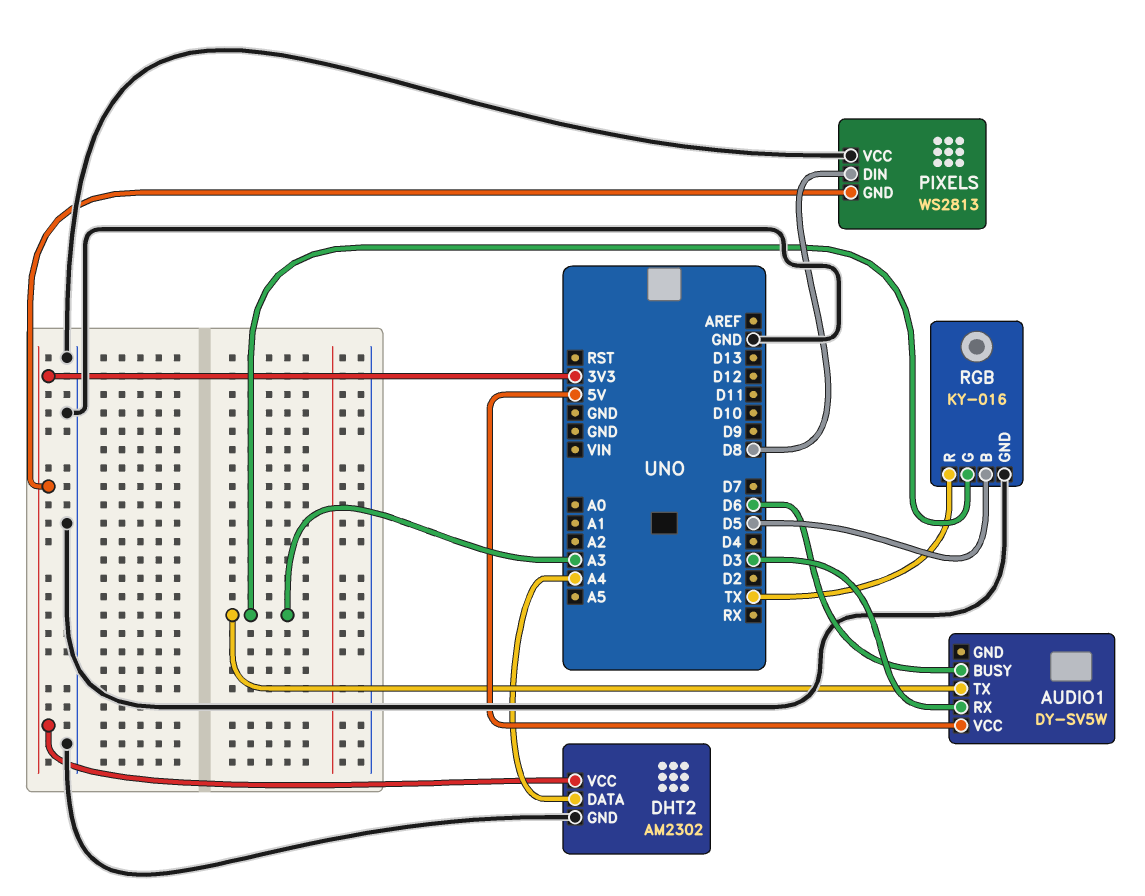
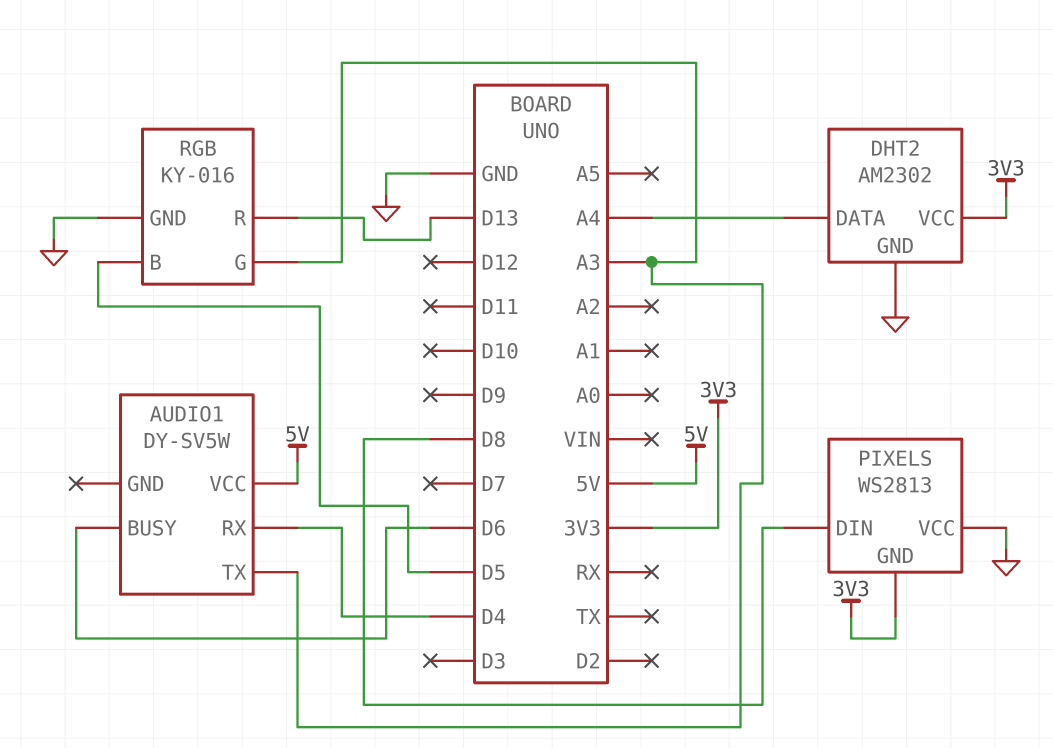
AUDIO1 pin RX: D3 -> D4
RGB pin R: TX -> D13

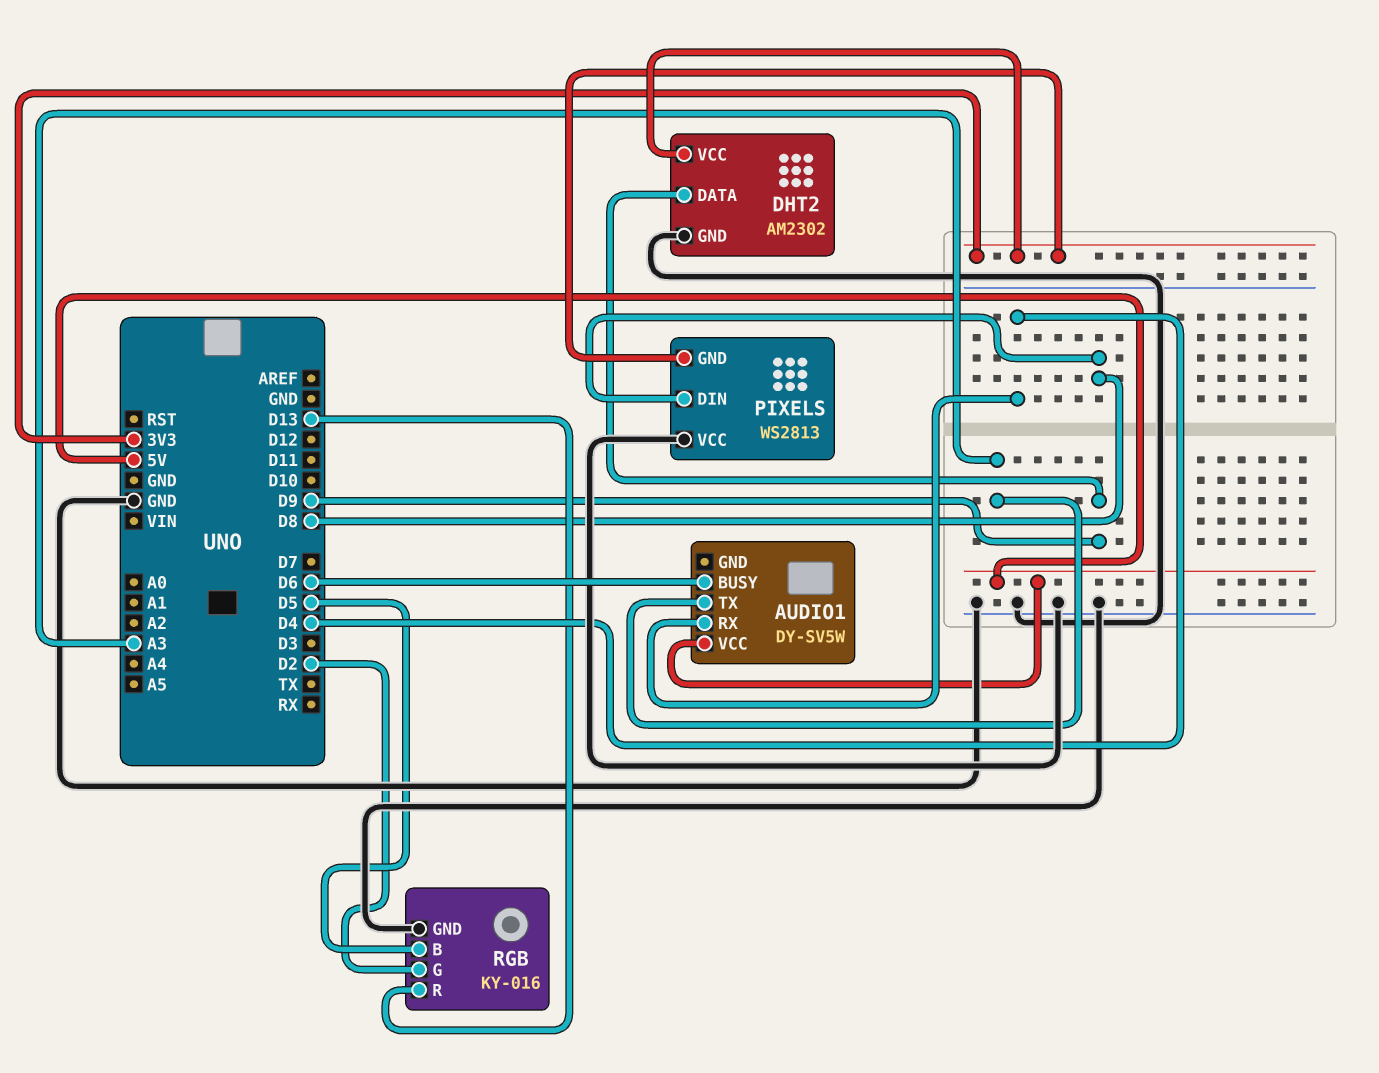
DHT2 pin DATA: A4 -> D9
RGB pin G: A3 -> D2

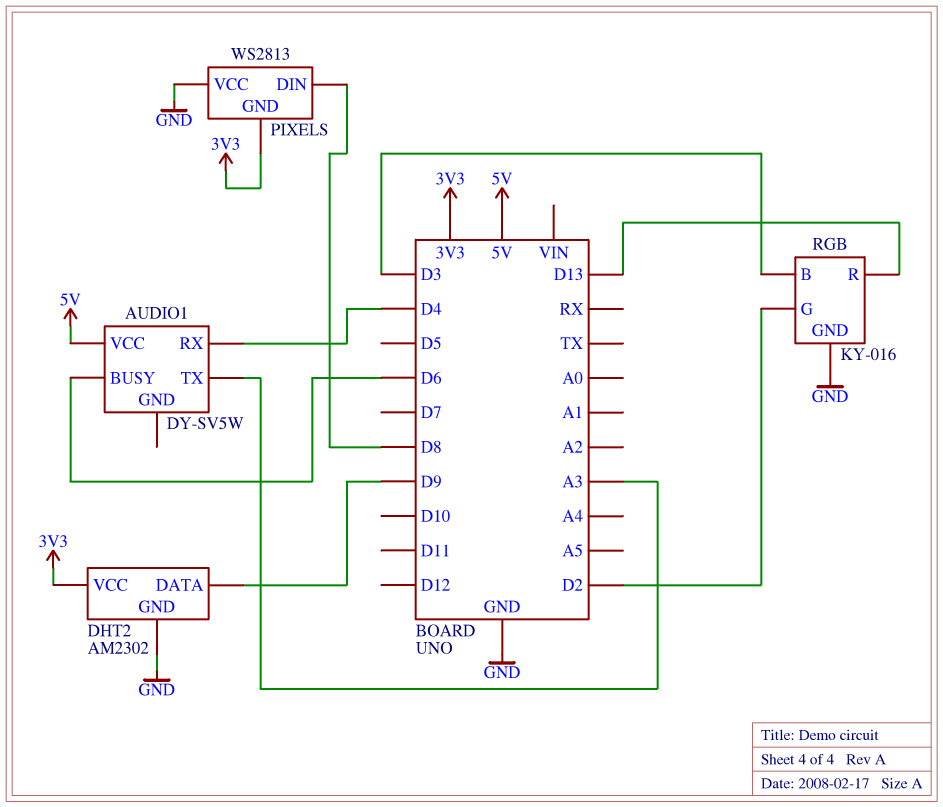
RGB pin B: D5 -> D3

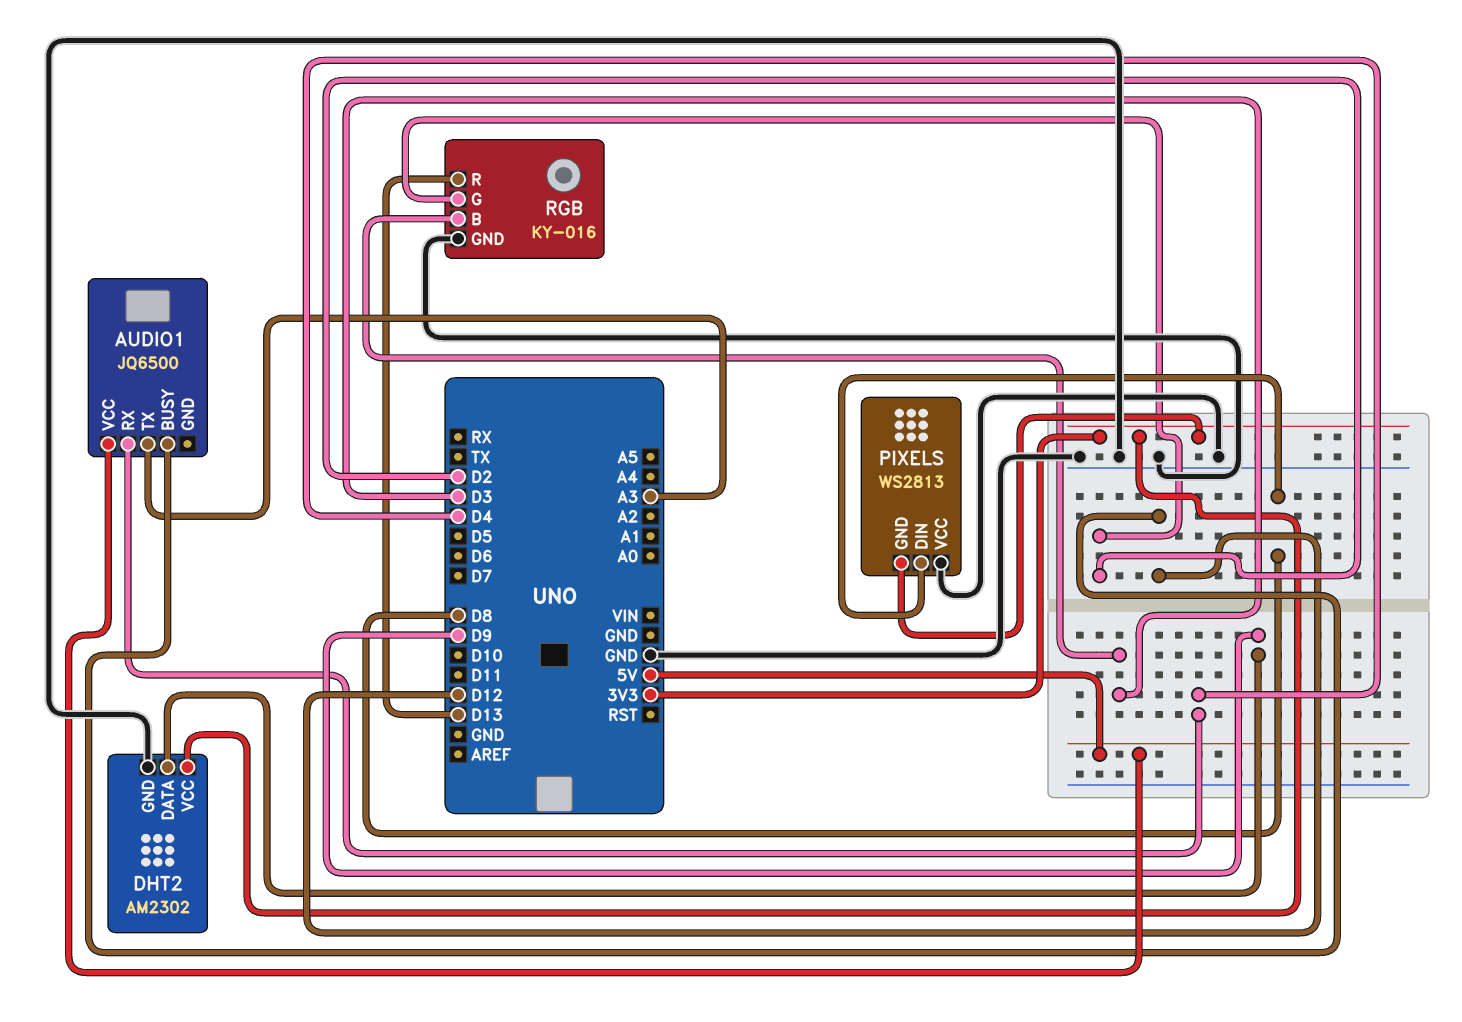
AUDIO1: DY-SV5W -> JQ6500
AUDIO1 pin BUSY: D6 -> D12

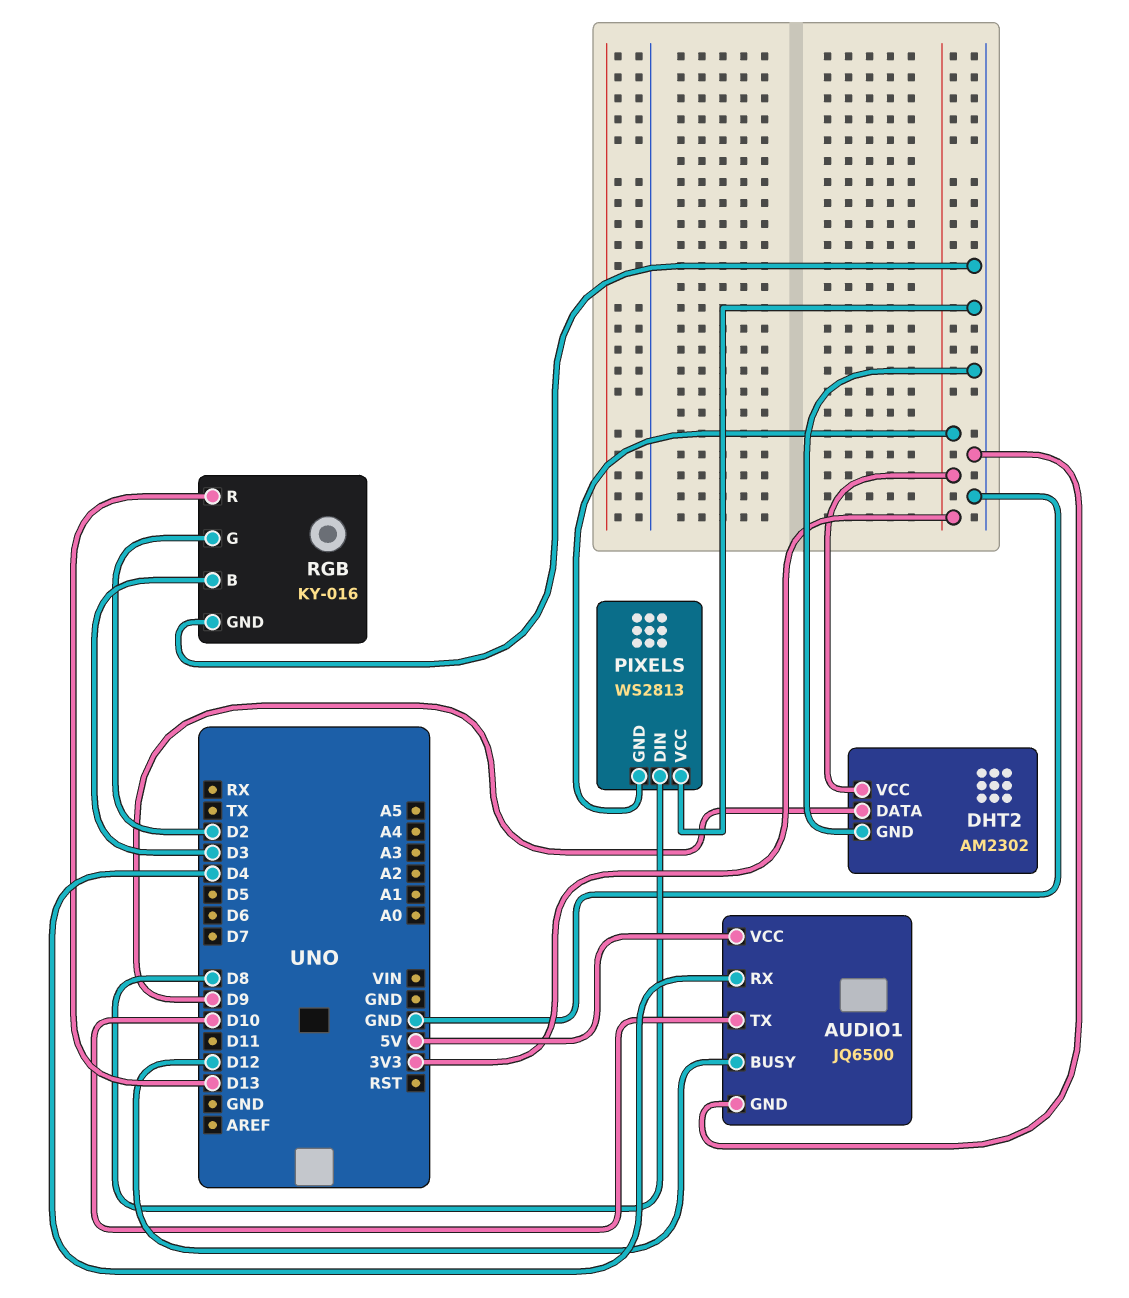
AUDIO1 pin GND: none -> GND
AUDIO1 pin TX: A3 -> D10

